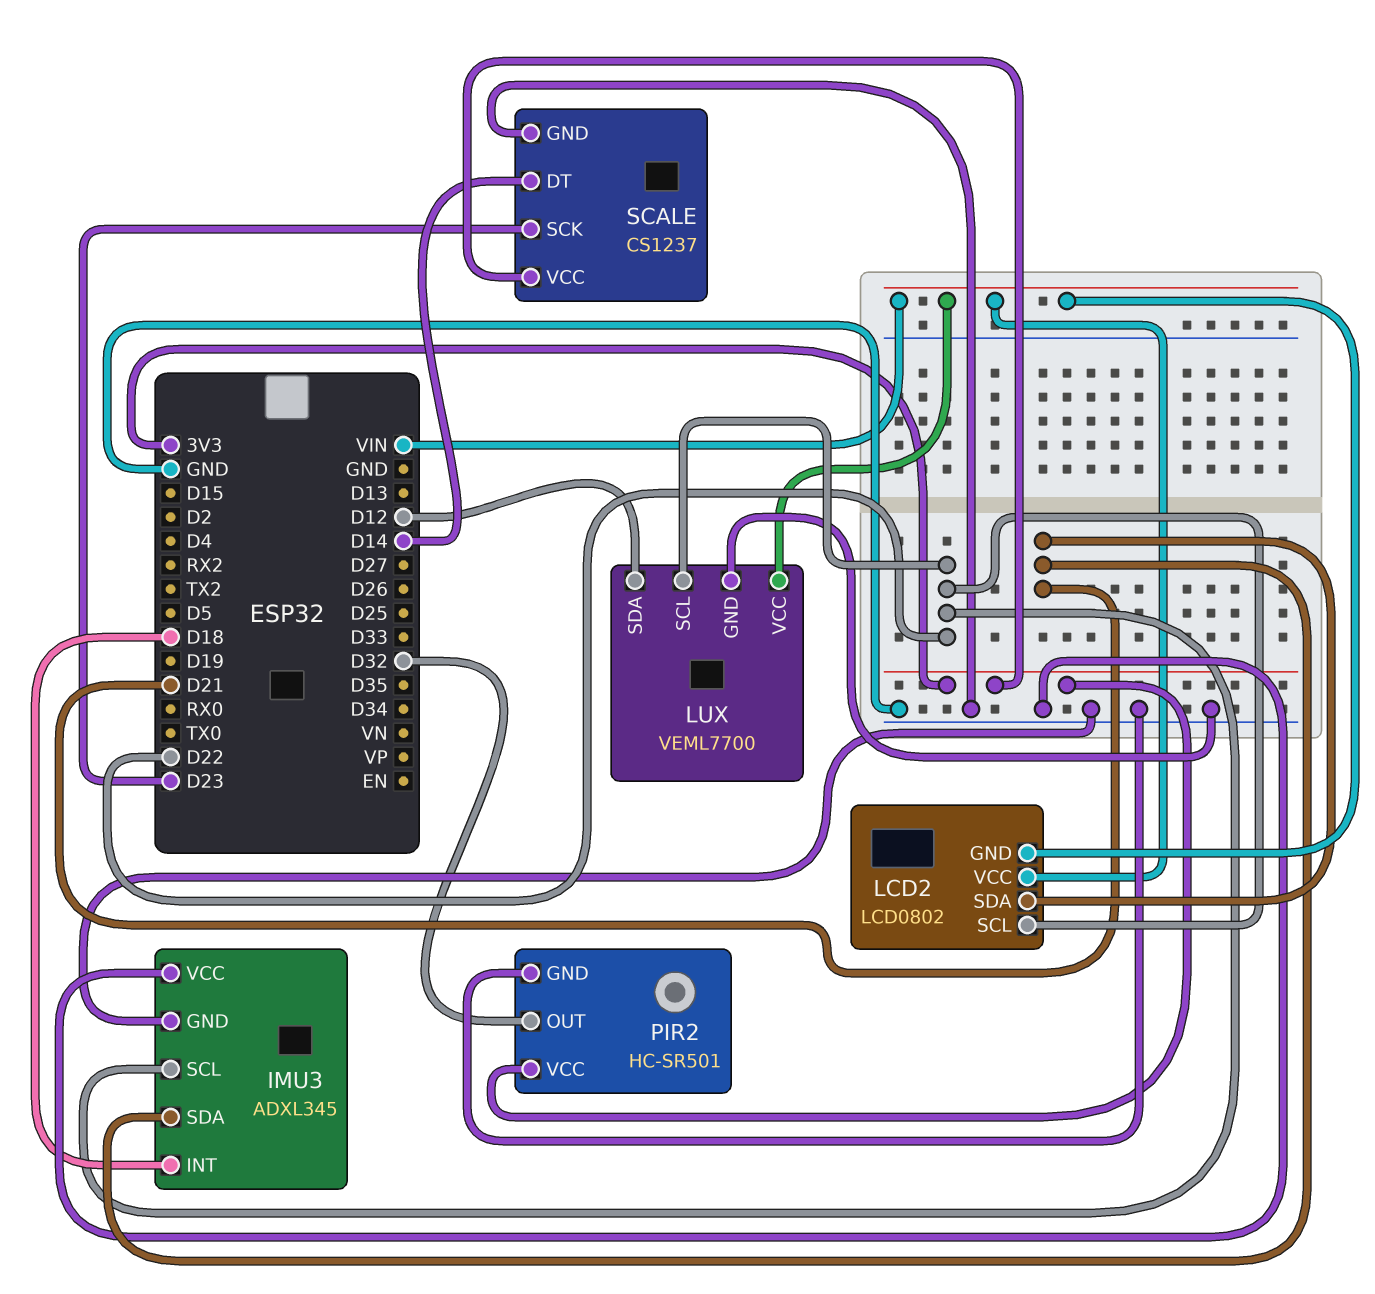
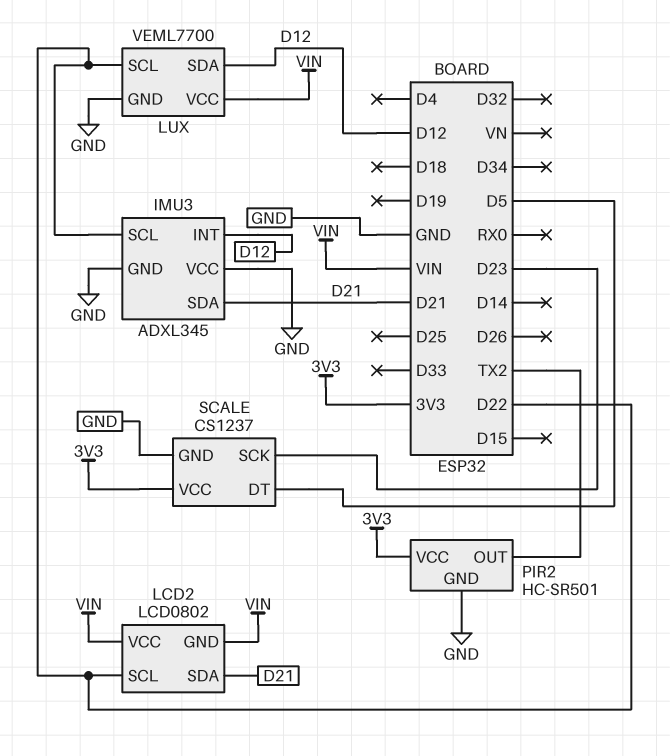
IMU3 pin INT: D18 -> D12
PIR2 pin OUT: D32 -> TX2
SCALE pin DT: D14 -> D5

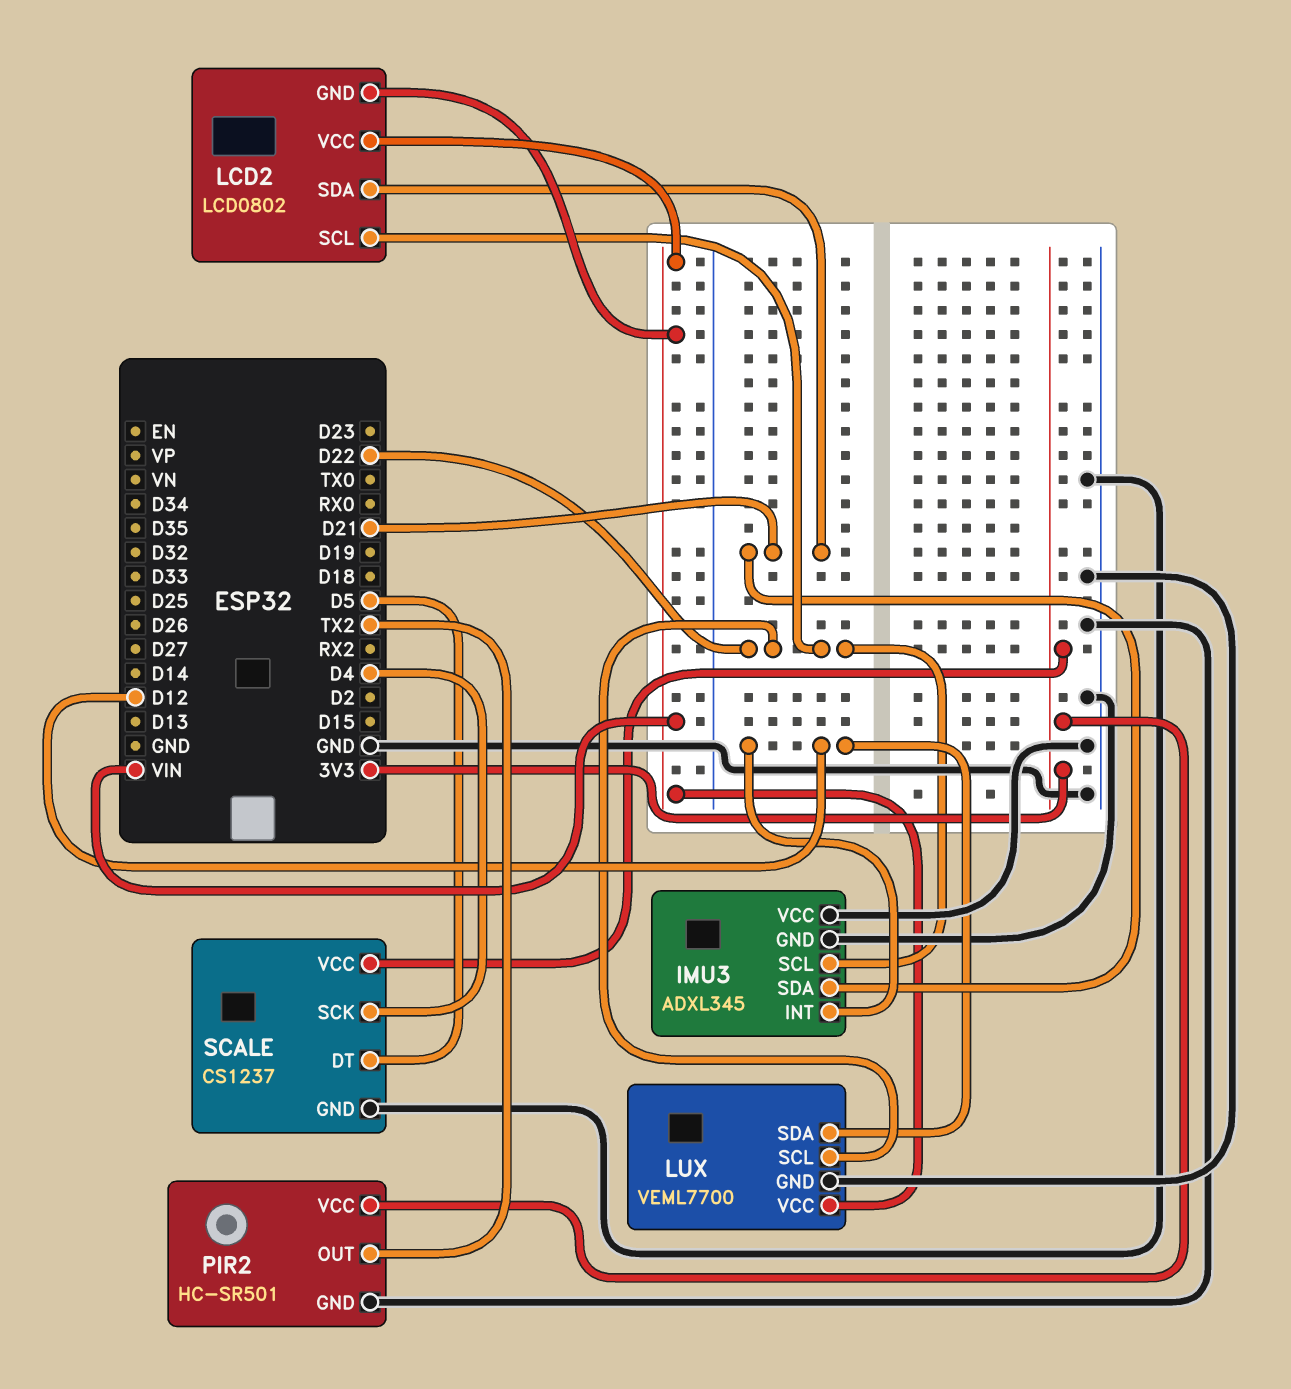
SCALE pin SCK: D23 -> D4

